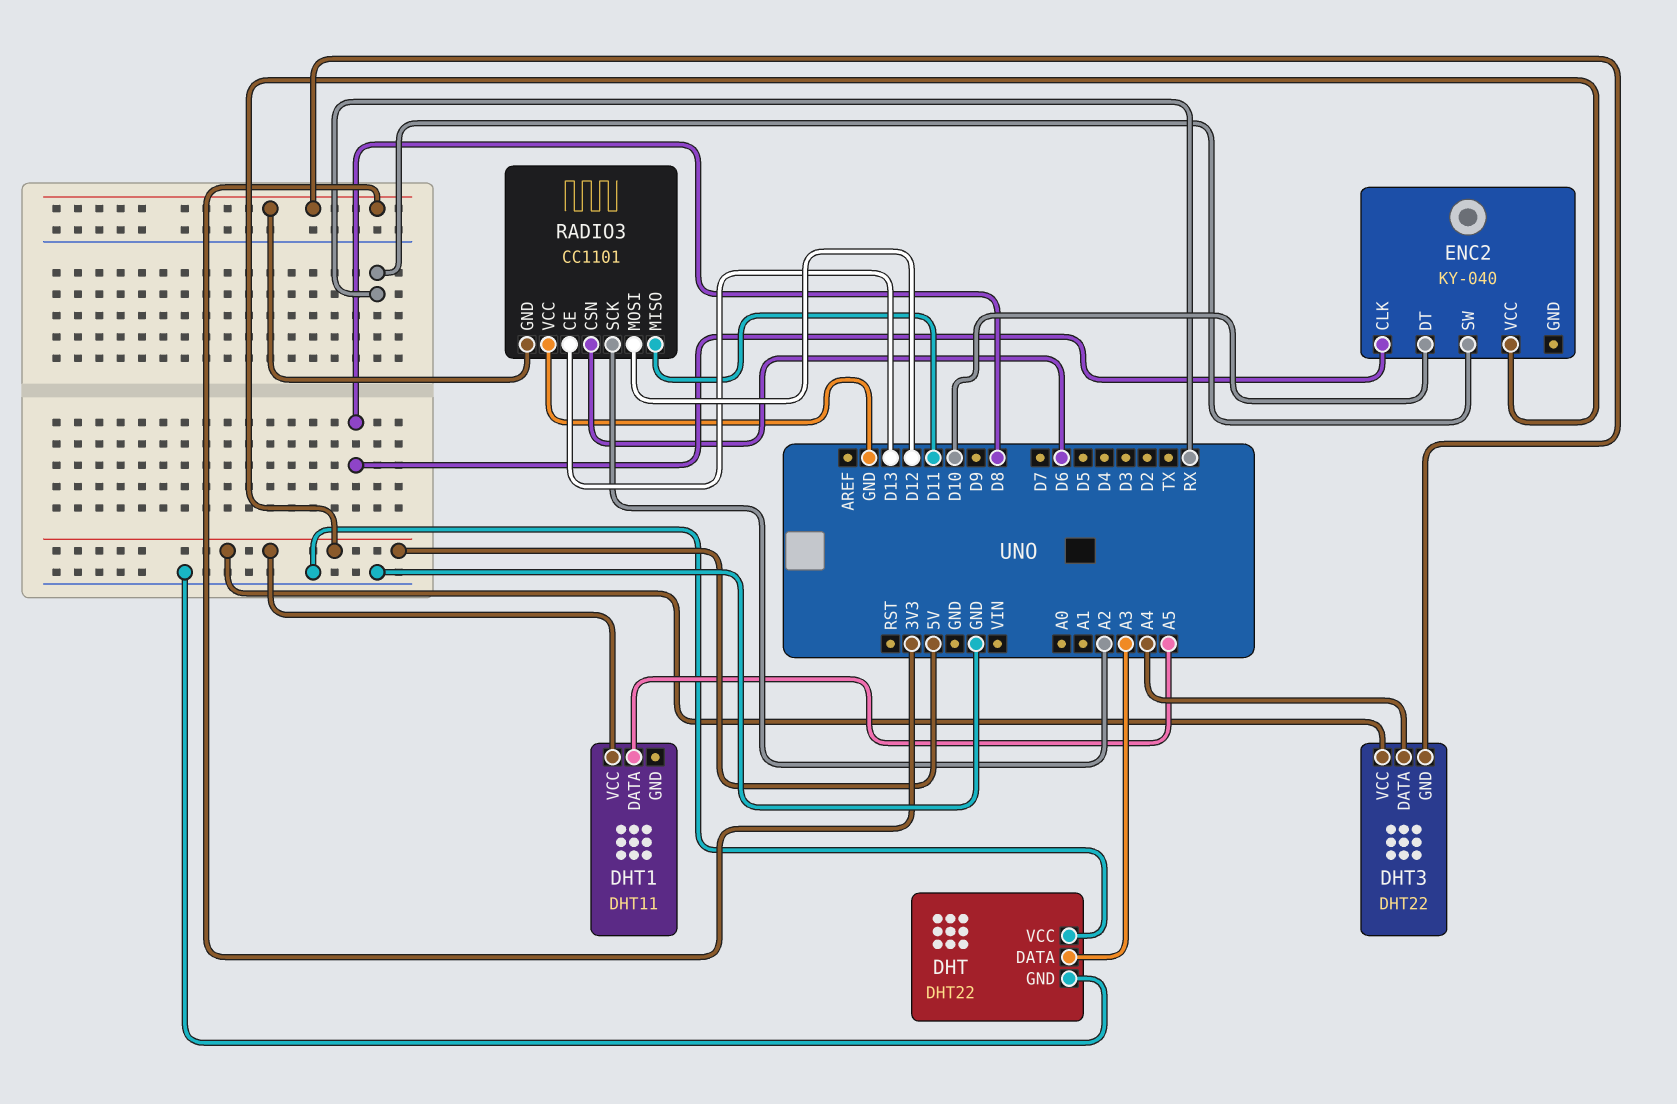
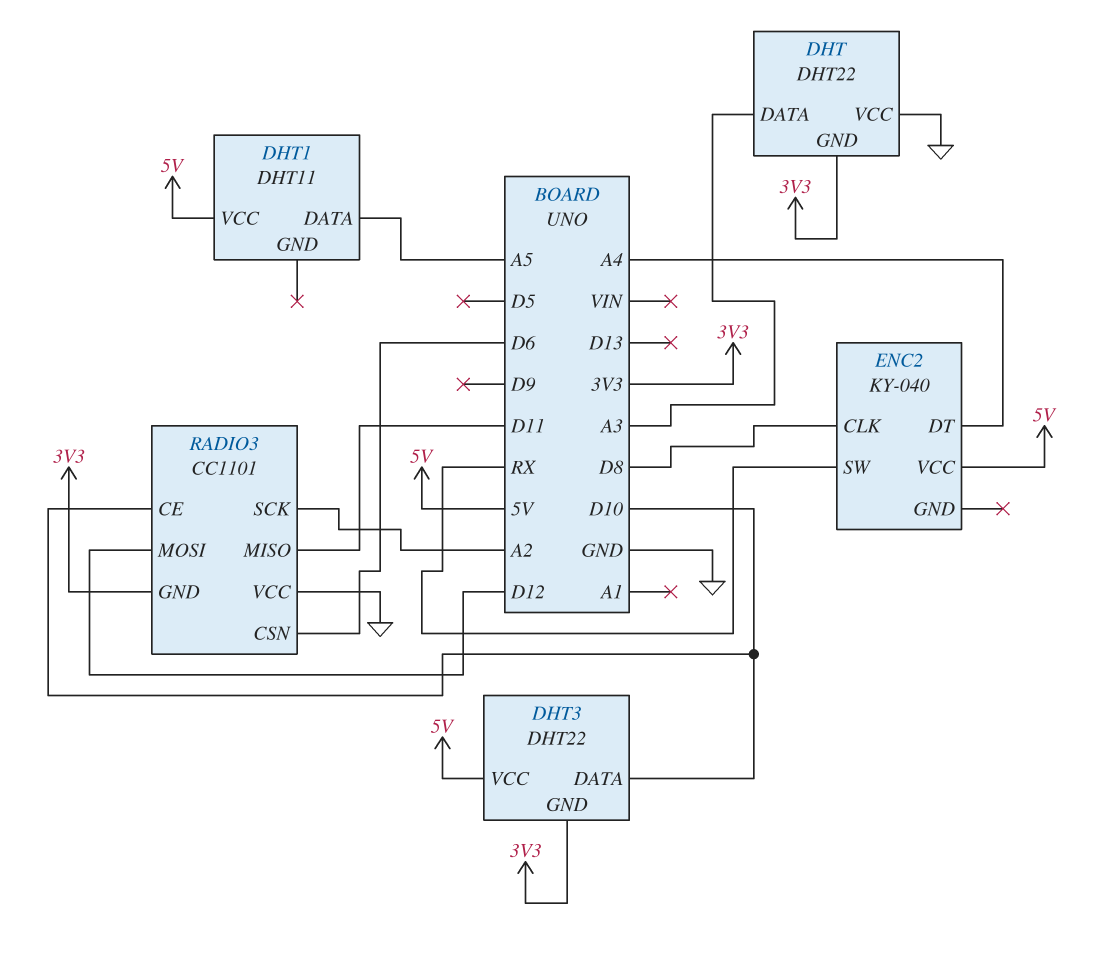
DHT pin GND: GND -> 3V3
DHT3 pin DATA: A4 -> D10
ENC2 pin DT: D10 -> A4
RADIO3 pin CE: D13 -> D10

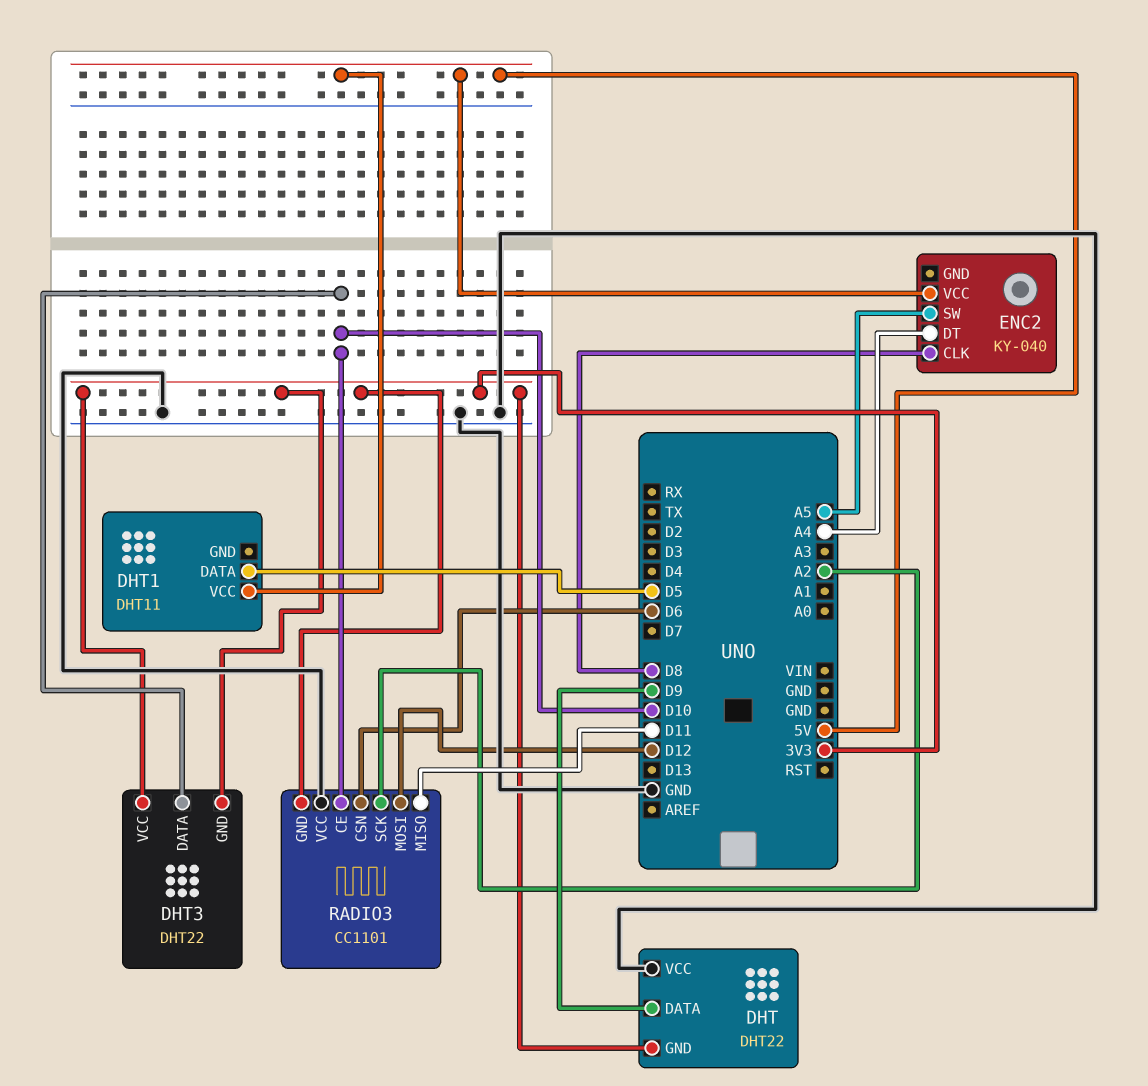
DHT pin DATA: A3 -> D9
DHT1 pin DATA: A5 -> D5
DHT3 pin VCC: 5V -> 3V3
ENC2 pin SW: RX -> A5

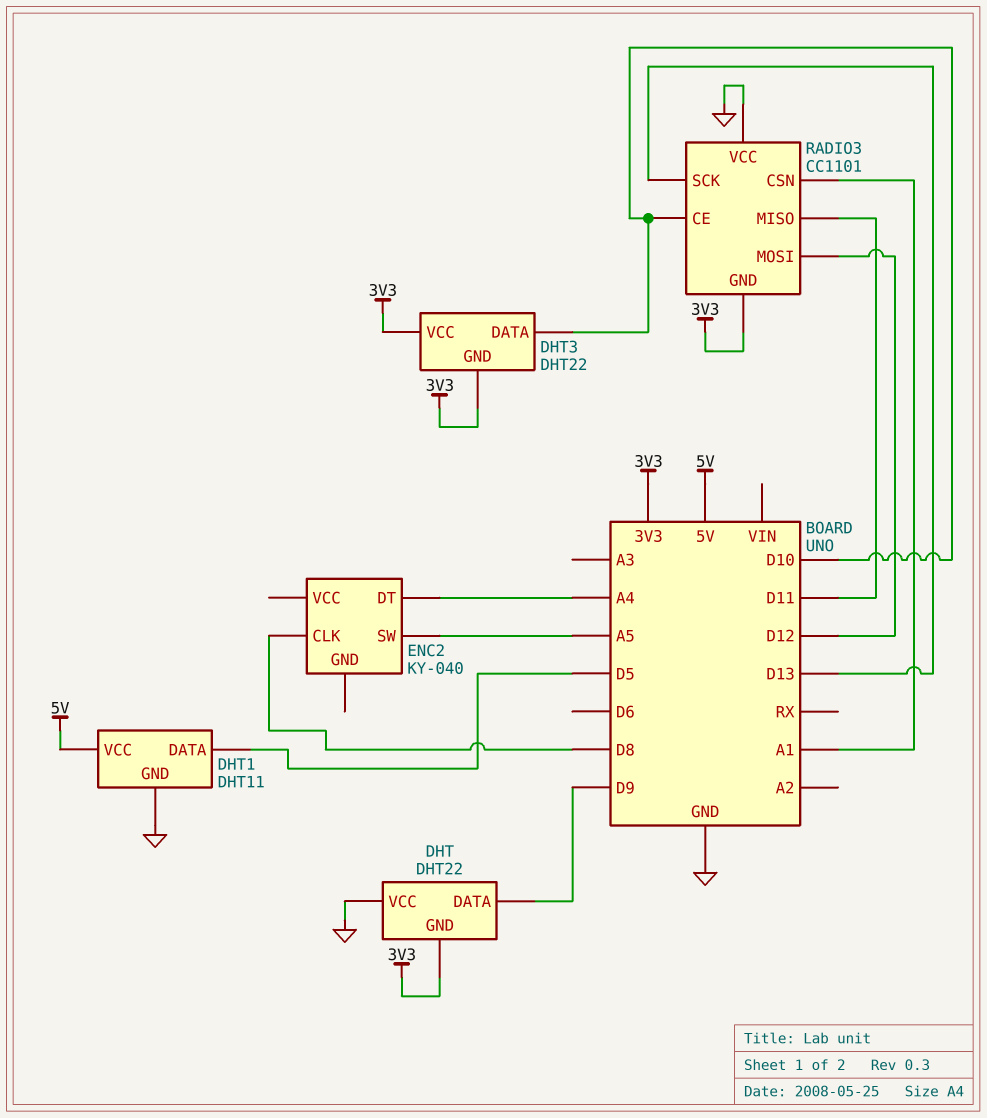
DHT1 pin GND: none -> GND
ENC2 pin VCC: 5V -> none
RADIO3 pin CSN: D6 -> A1
RADIO3 pin SCK: A2 -> D13

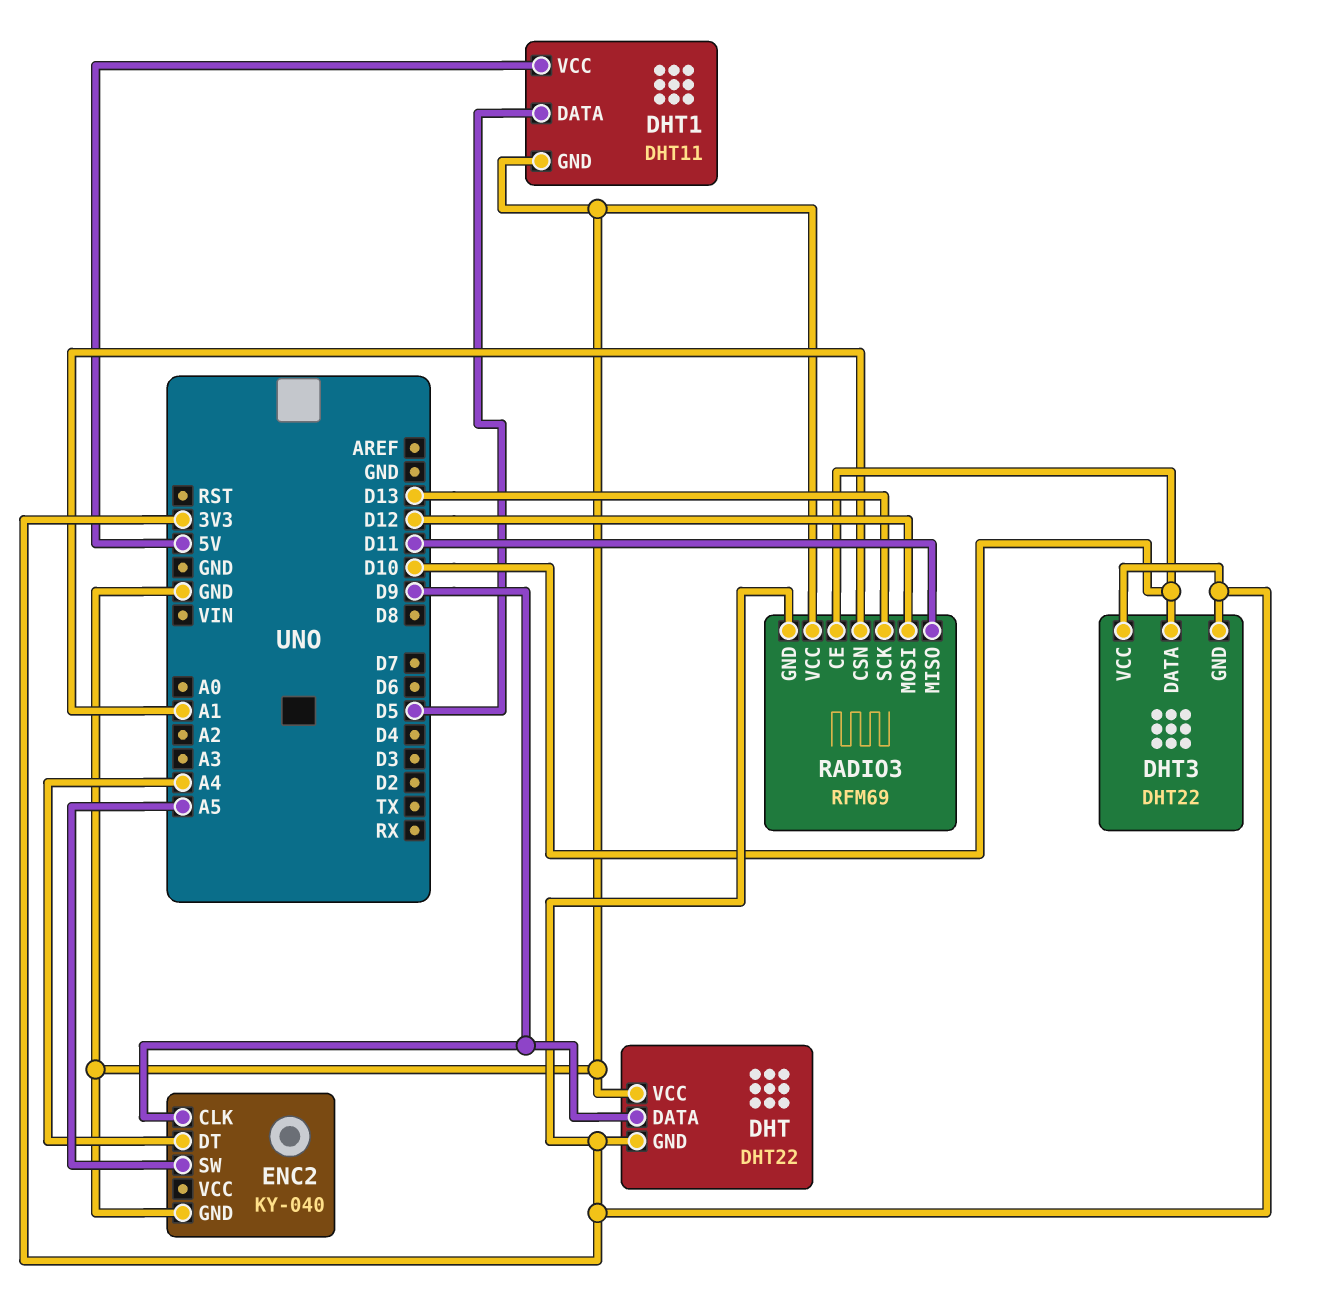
ENC2 pin CLK: D8 -> D9
ENC2 pin GND: none -> GND
RADIO3: CC1101 -> RFM69

